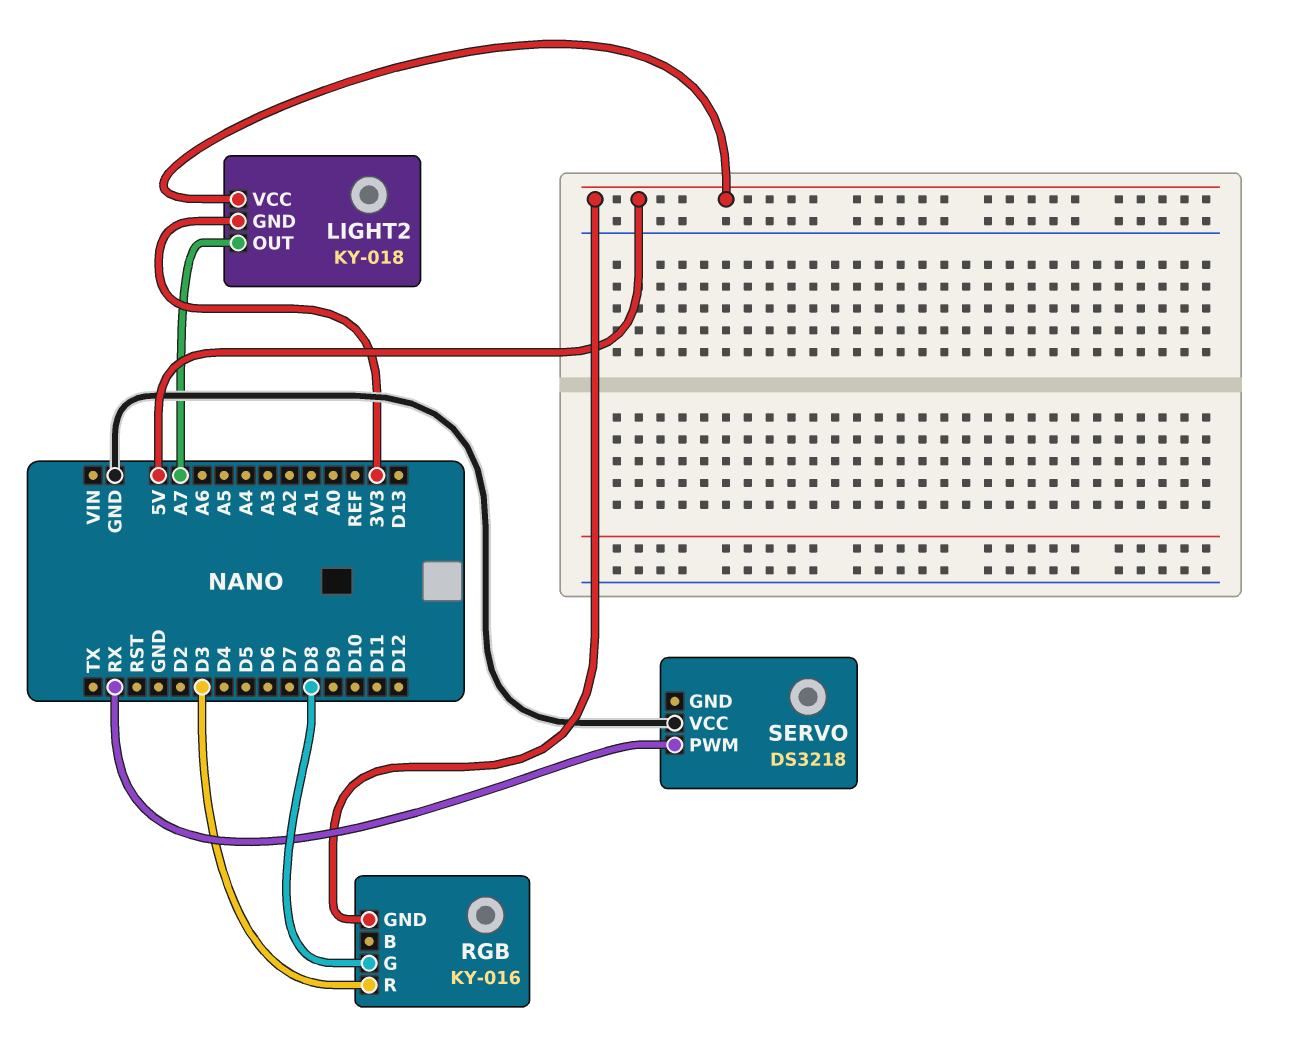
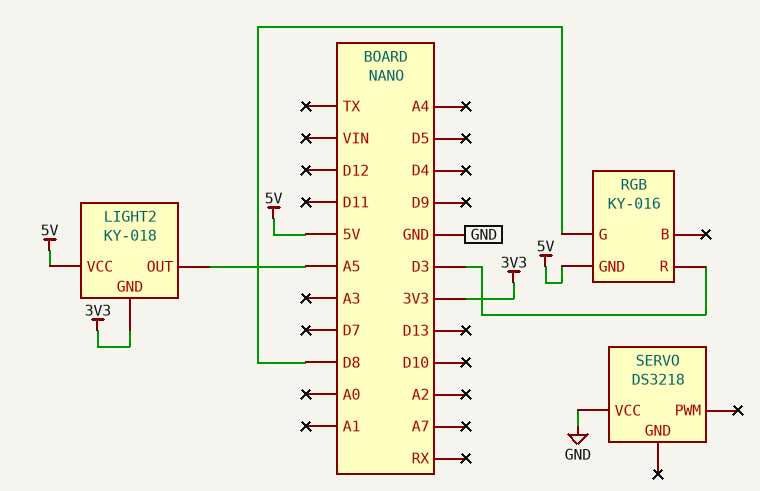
LIGHT2 pin OUT: A7 -> A5
SERVO pin PWM: RX -> none

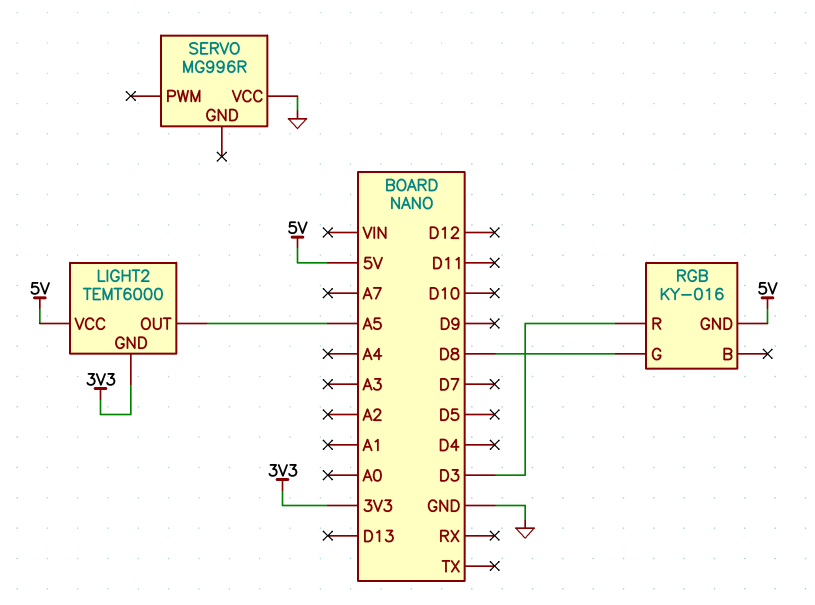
LIGHT2: KY-018 -> TEMT6000
SERVO: DS3218 -> MG996R

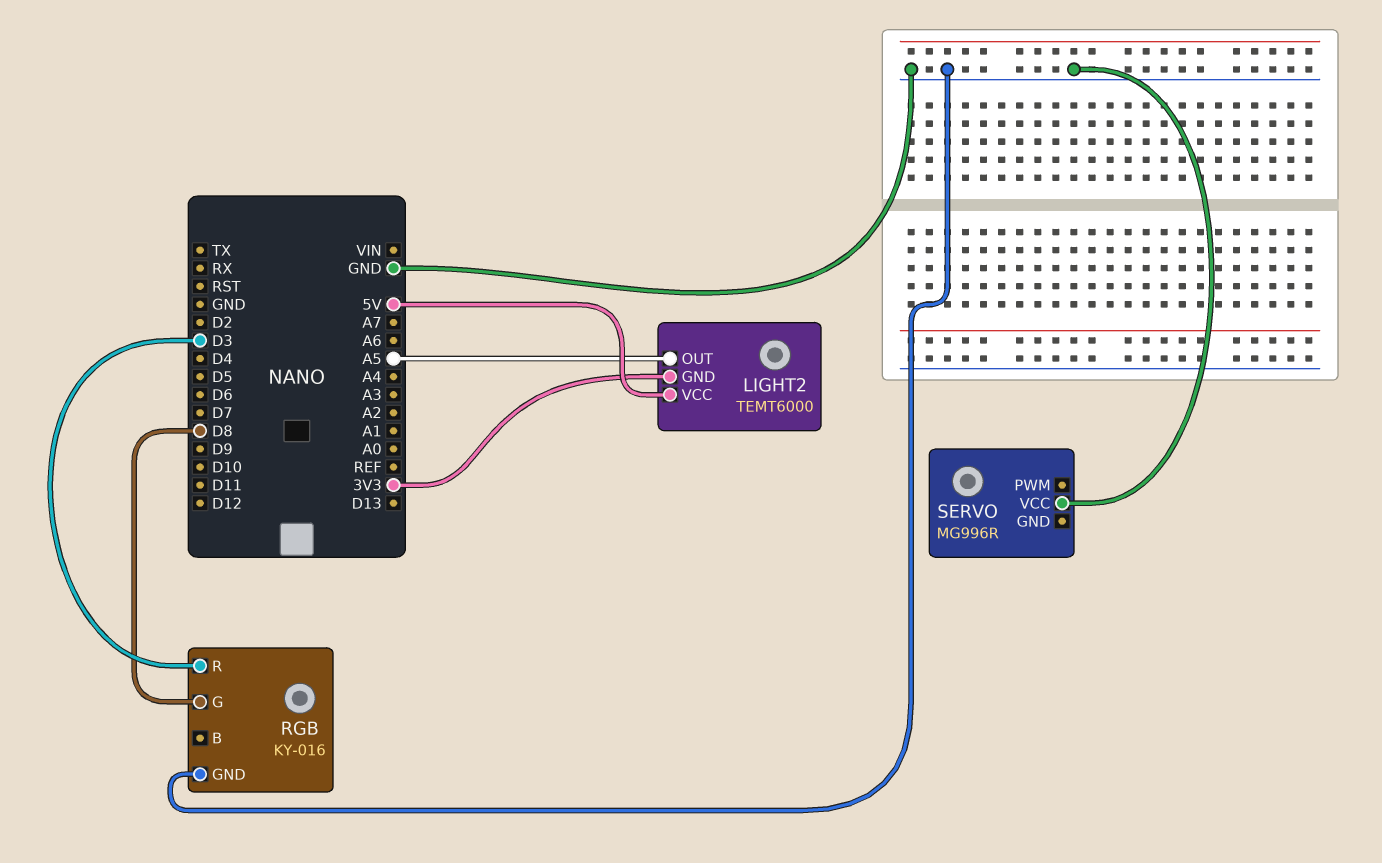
RGB pin GND: 5V -> GND

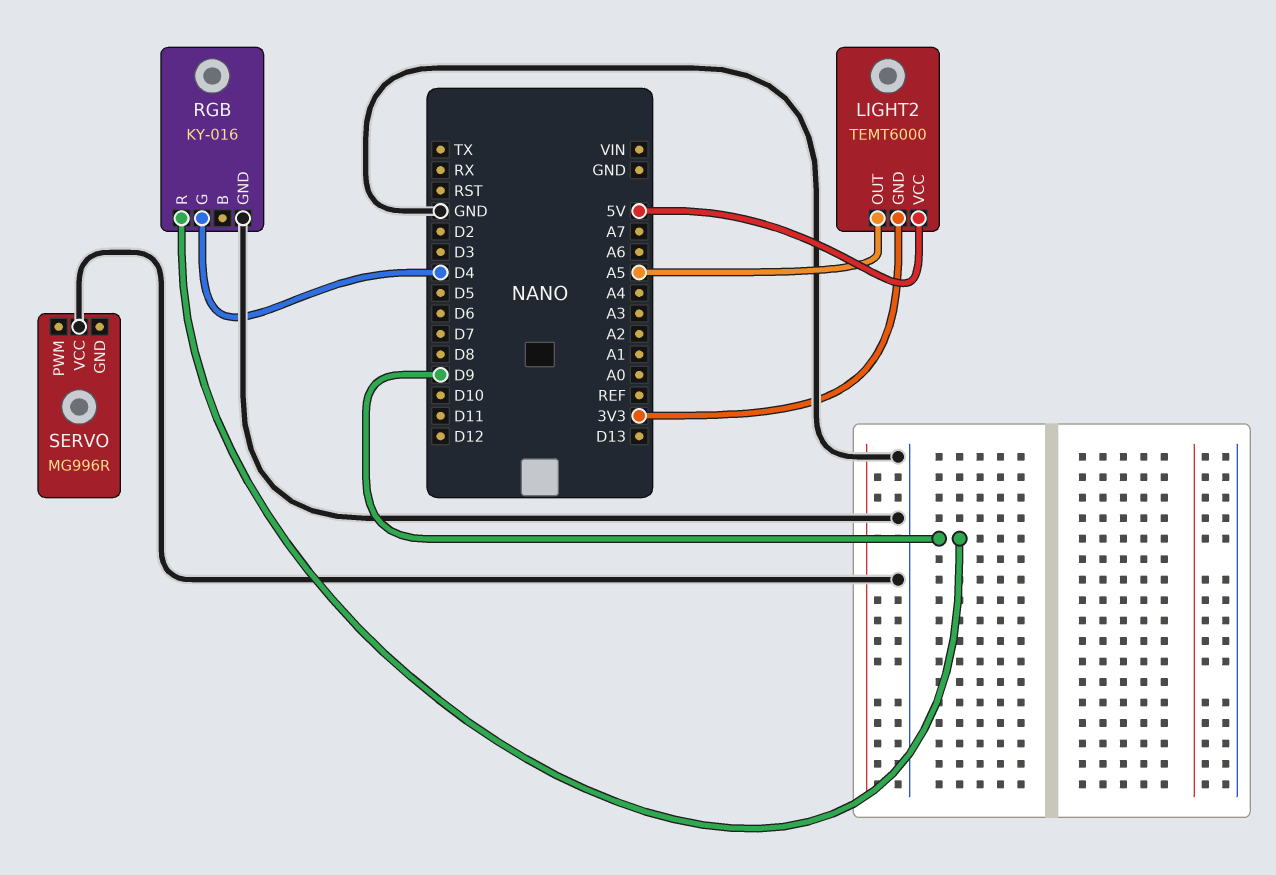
RGB pin G: D8 -> D4
RGB pin R: D3 -> D9

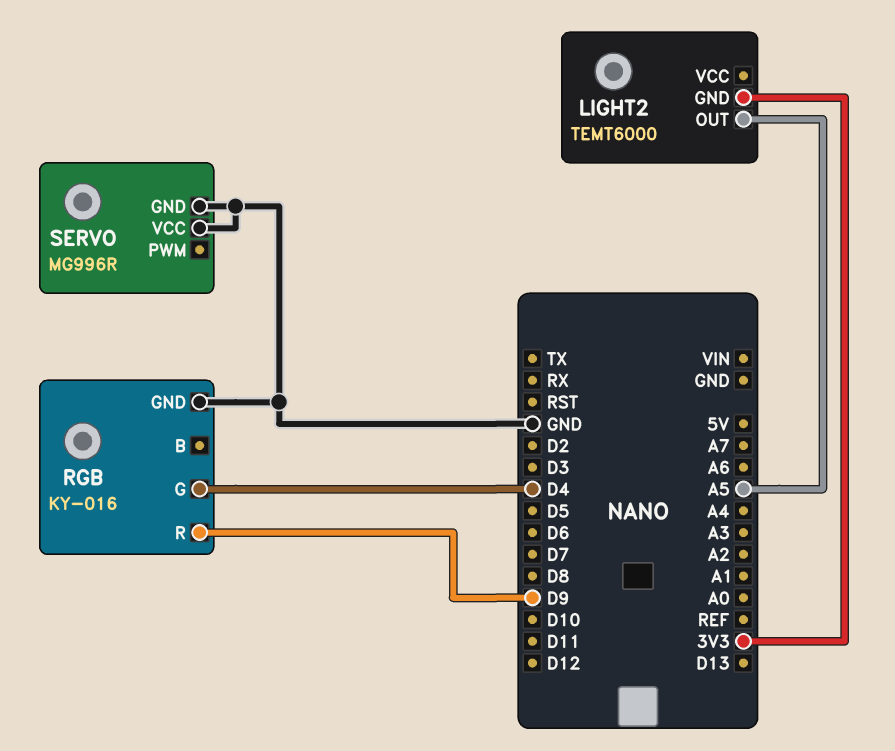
LIGHT2 pin VCC: 5V -> none
SERVO pin GND: none -> GND

